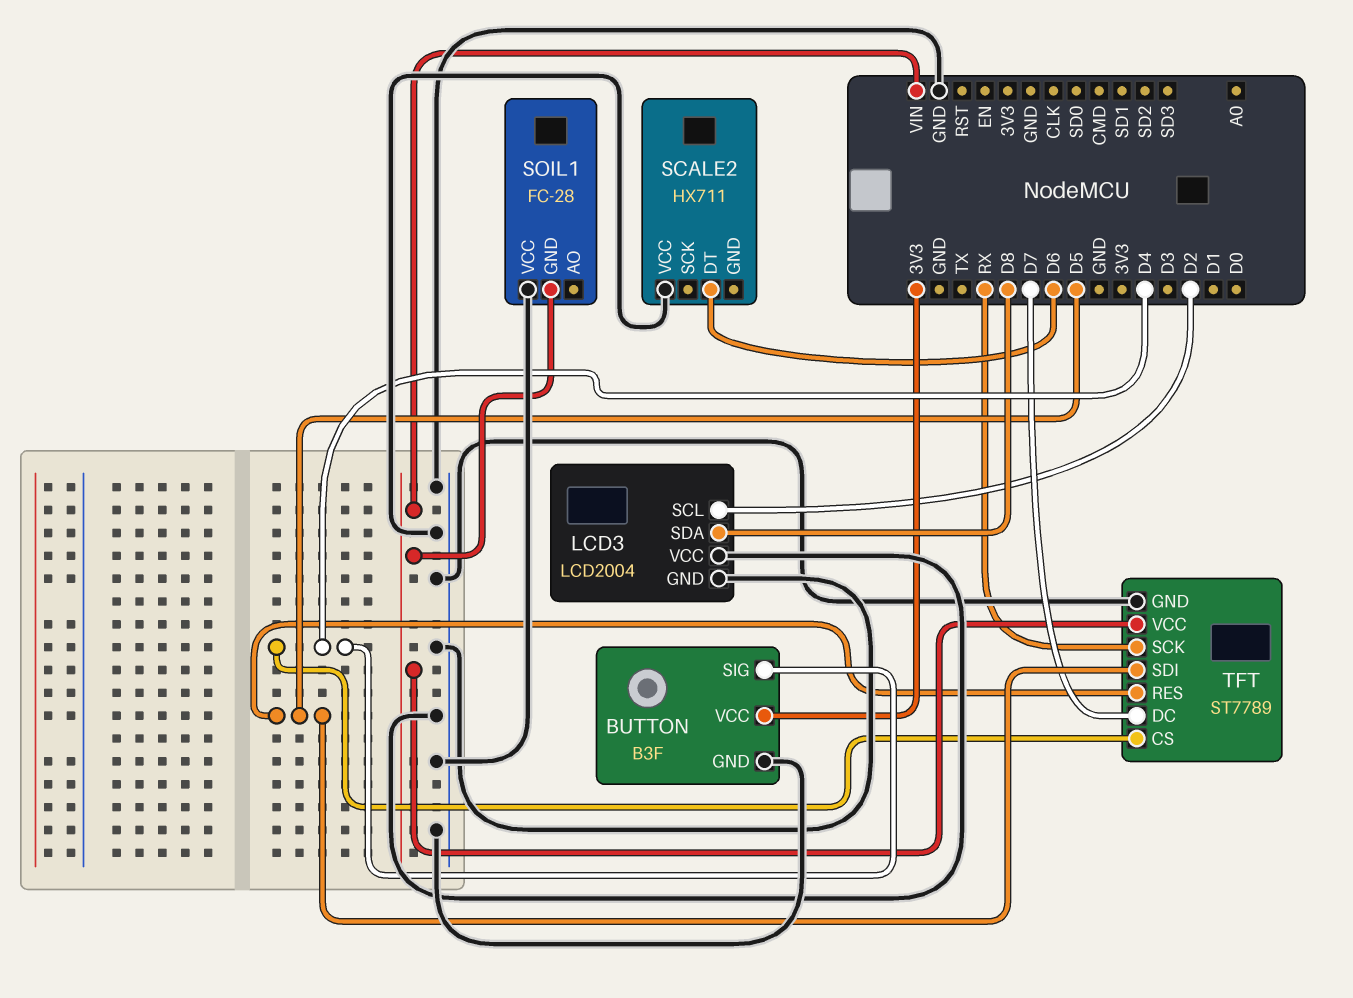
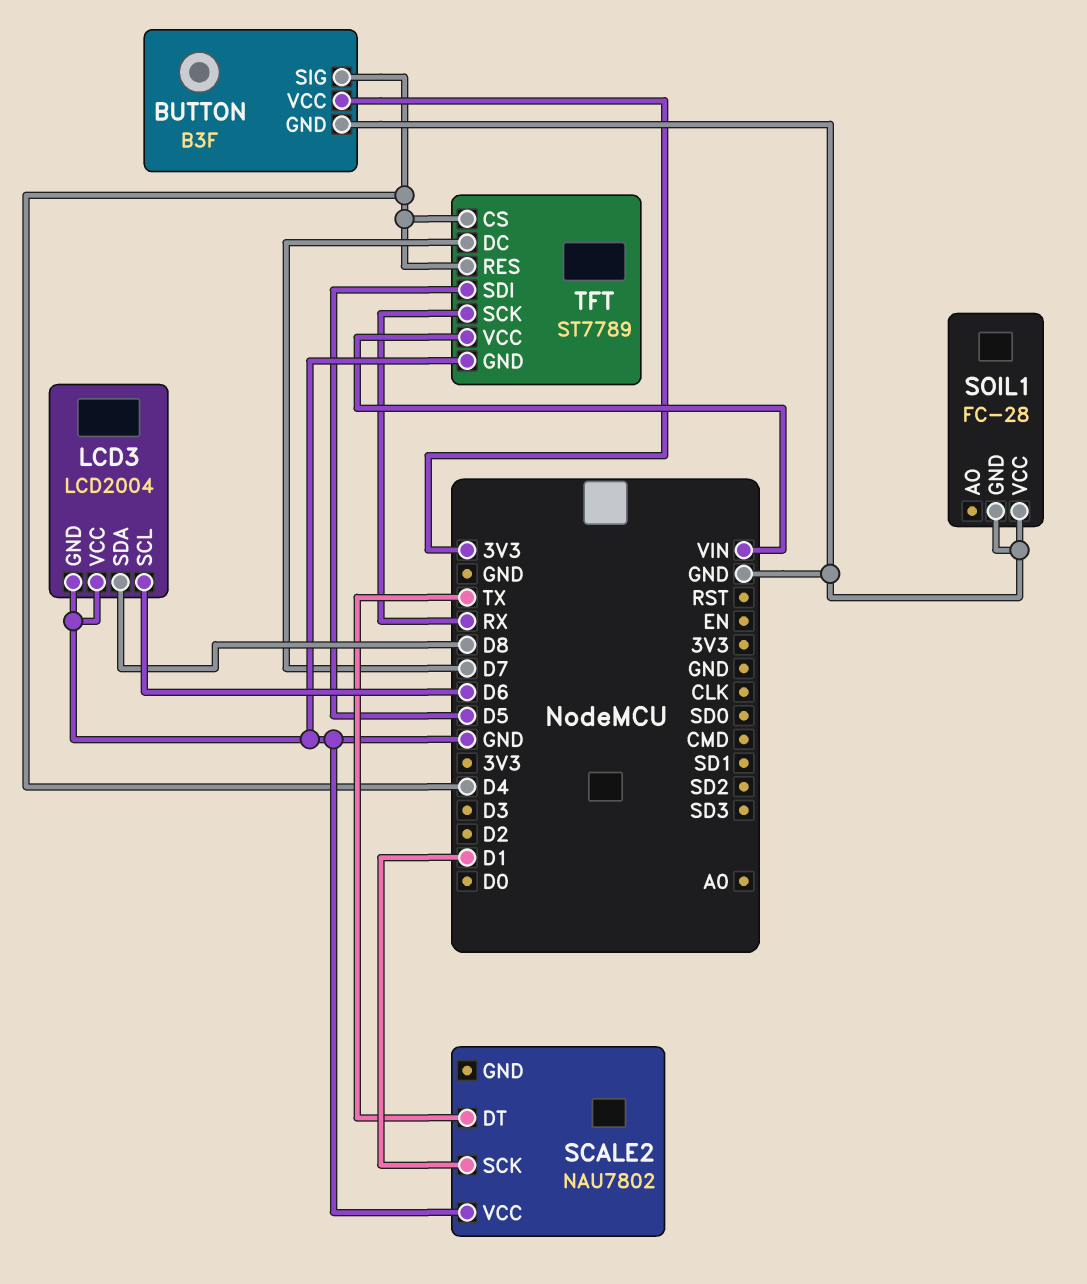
LCD3 pin SCL: D2 -> D6
SCALE2: HX711 -> NAU7802
SCALE2 pin DT: D6 -> TX
SCALE2 pin SCK: none -> D1
SOIL1 pin GND: VIN -> GND
TFT pin RES: D5 -> D4

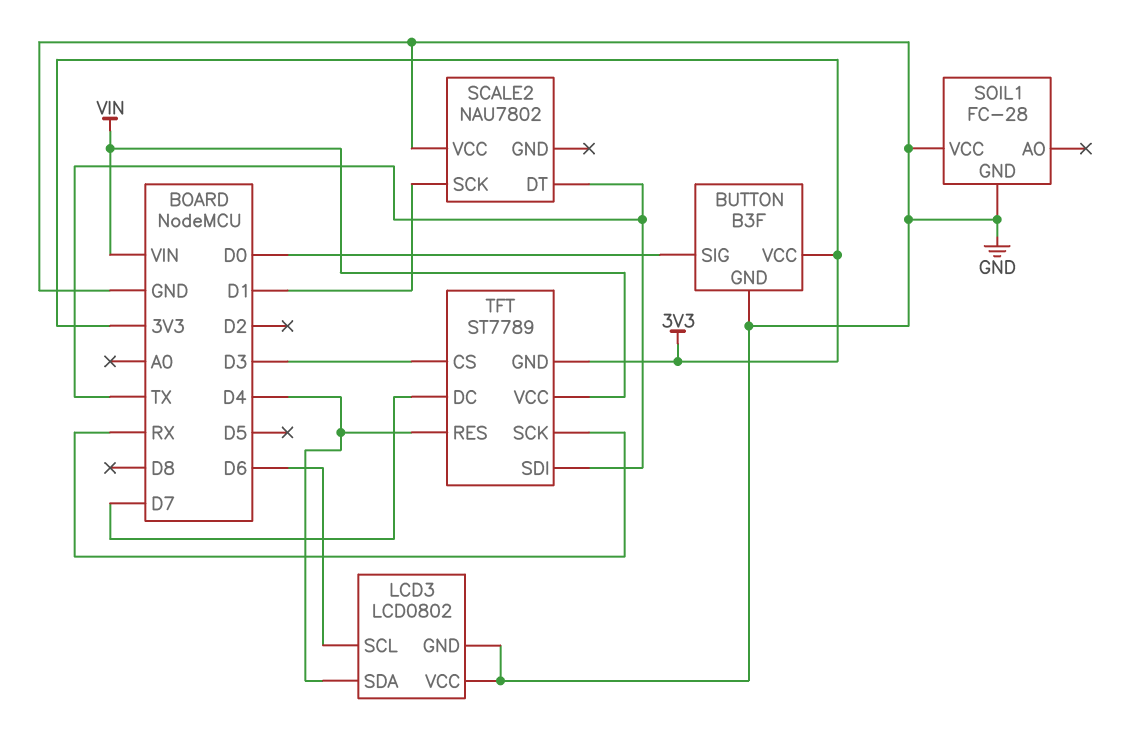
BUTTON pin SIG: D4 -> D0
LCD3: LCD2004 -> LCD0802
LCD3 pin SDA: D8 -> D4
TFT pin CS: D4 -> D3
TFT pin GND: GND -> 3V3
TFT pin SDI: D5 -> TX

